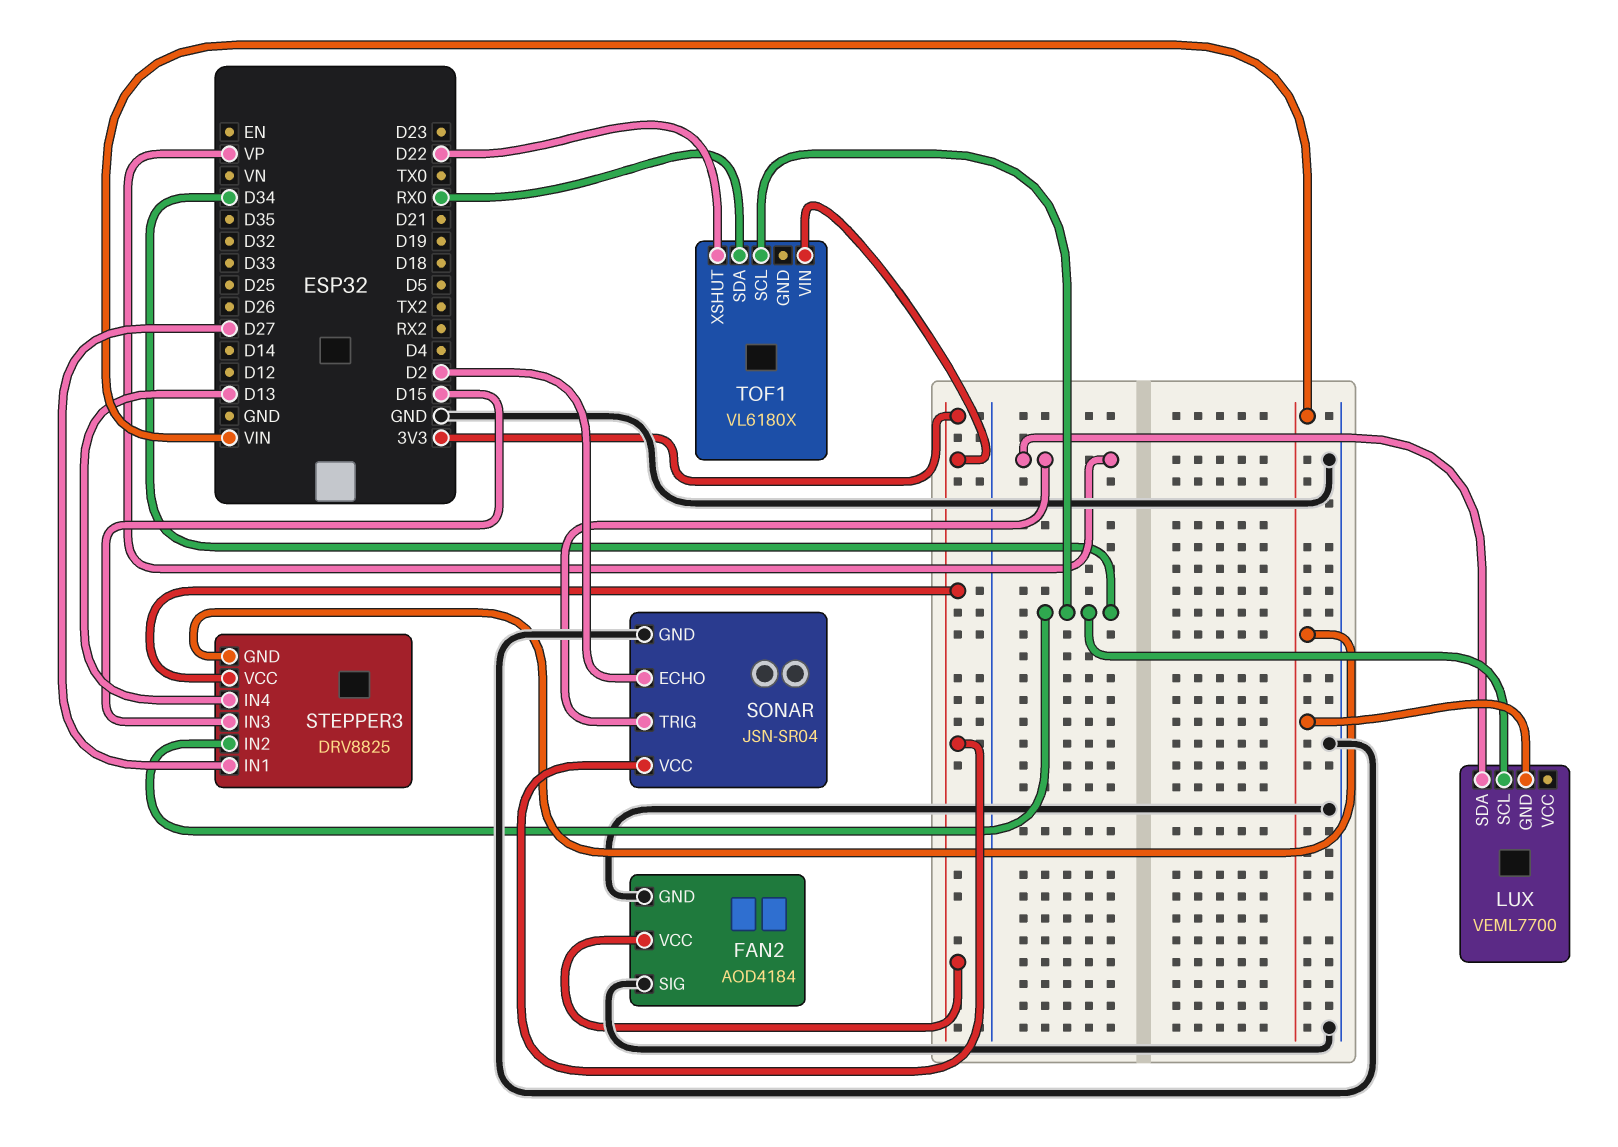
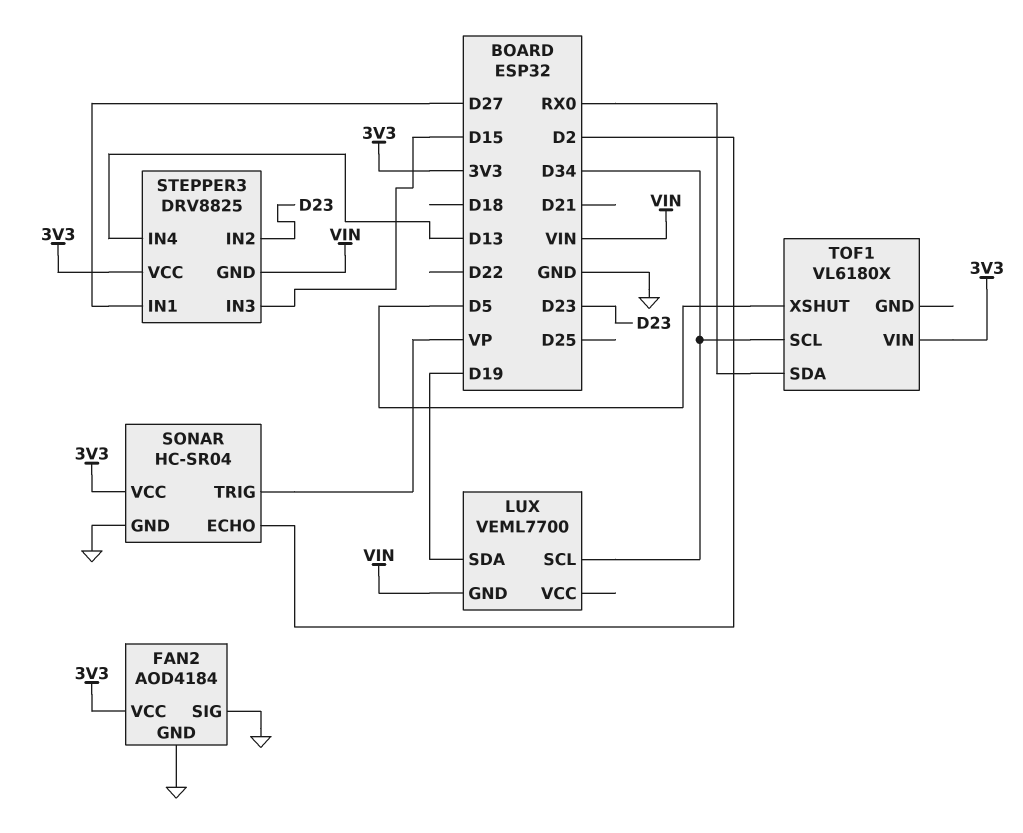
LUX pin SDA: VP -> D19
SONAR: JSN-SR04 -> HC-SR04
STEPPER3 pin IN2: D34 -> D23
TOF1 pin XSHUT: D22 -> D5

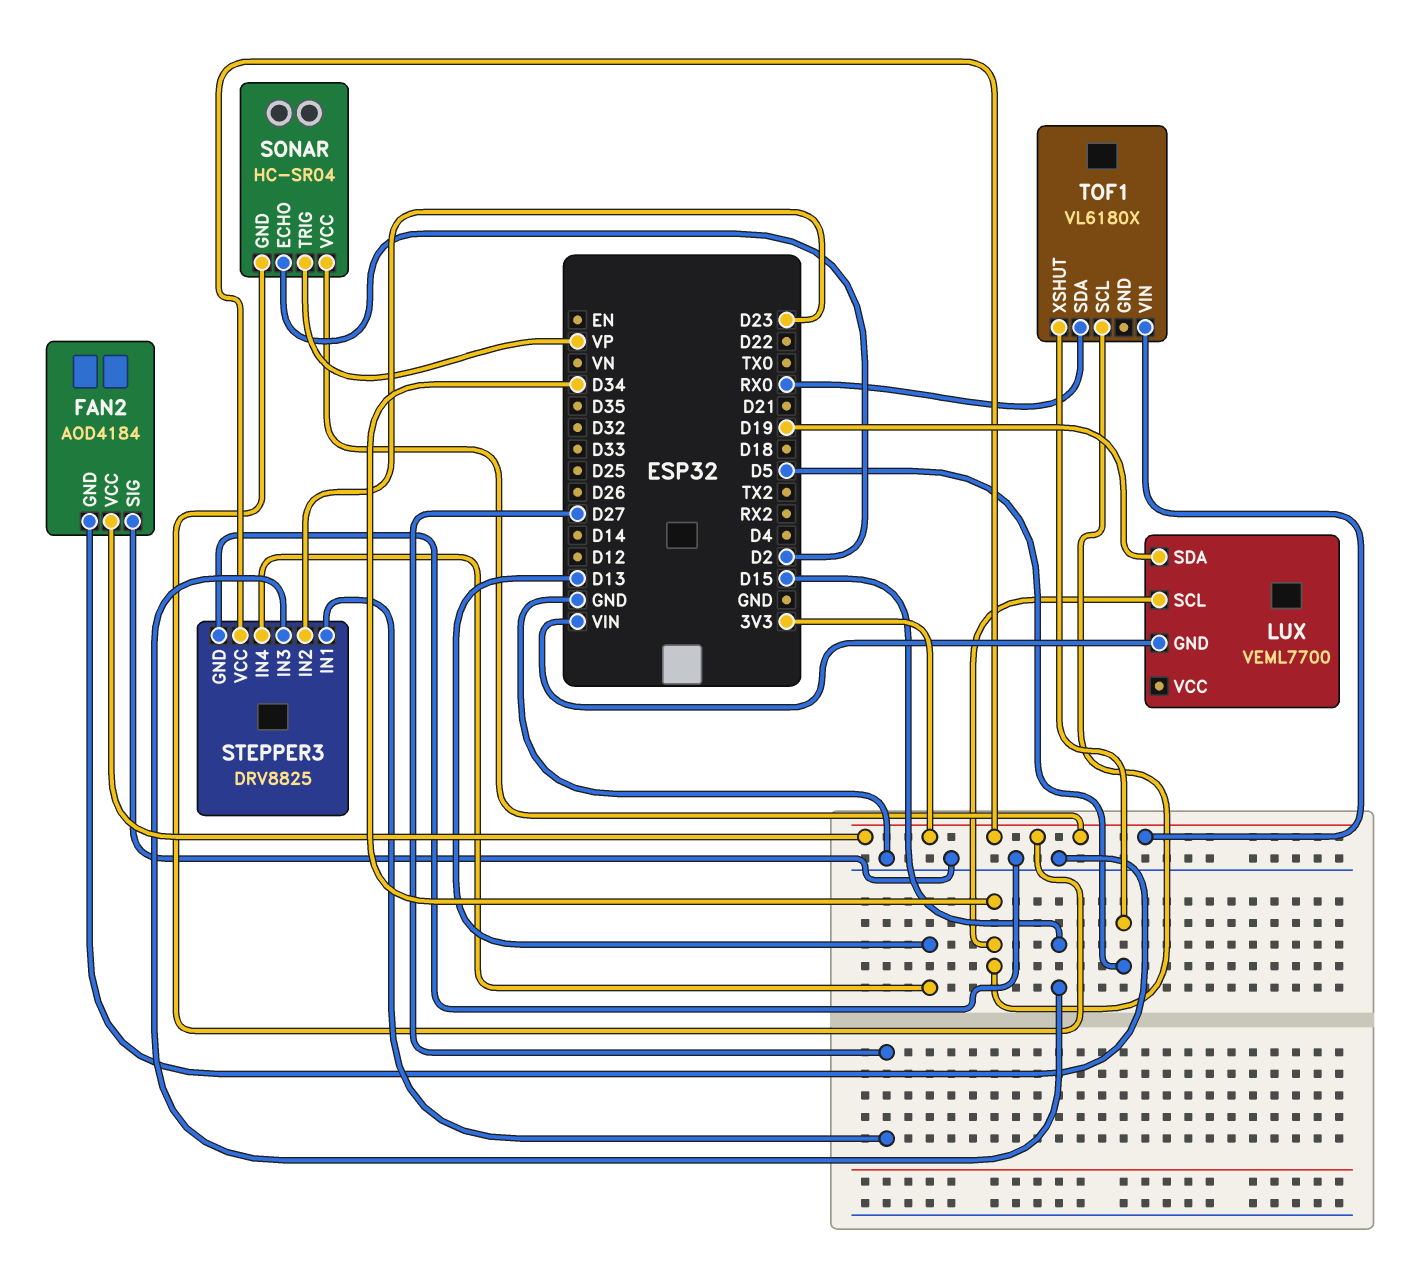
SONAR pin GND: GND -> 3V3
STEPPER3 pin GND: VIN -> GND

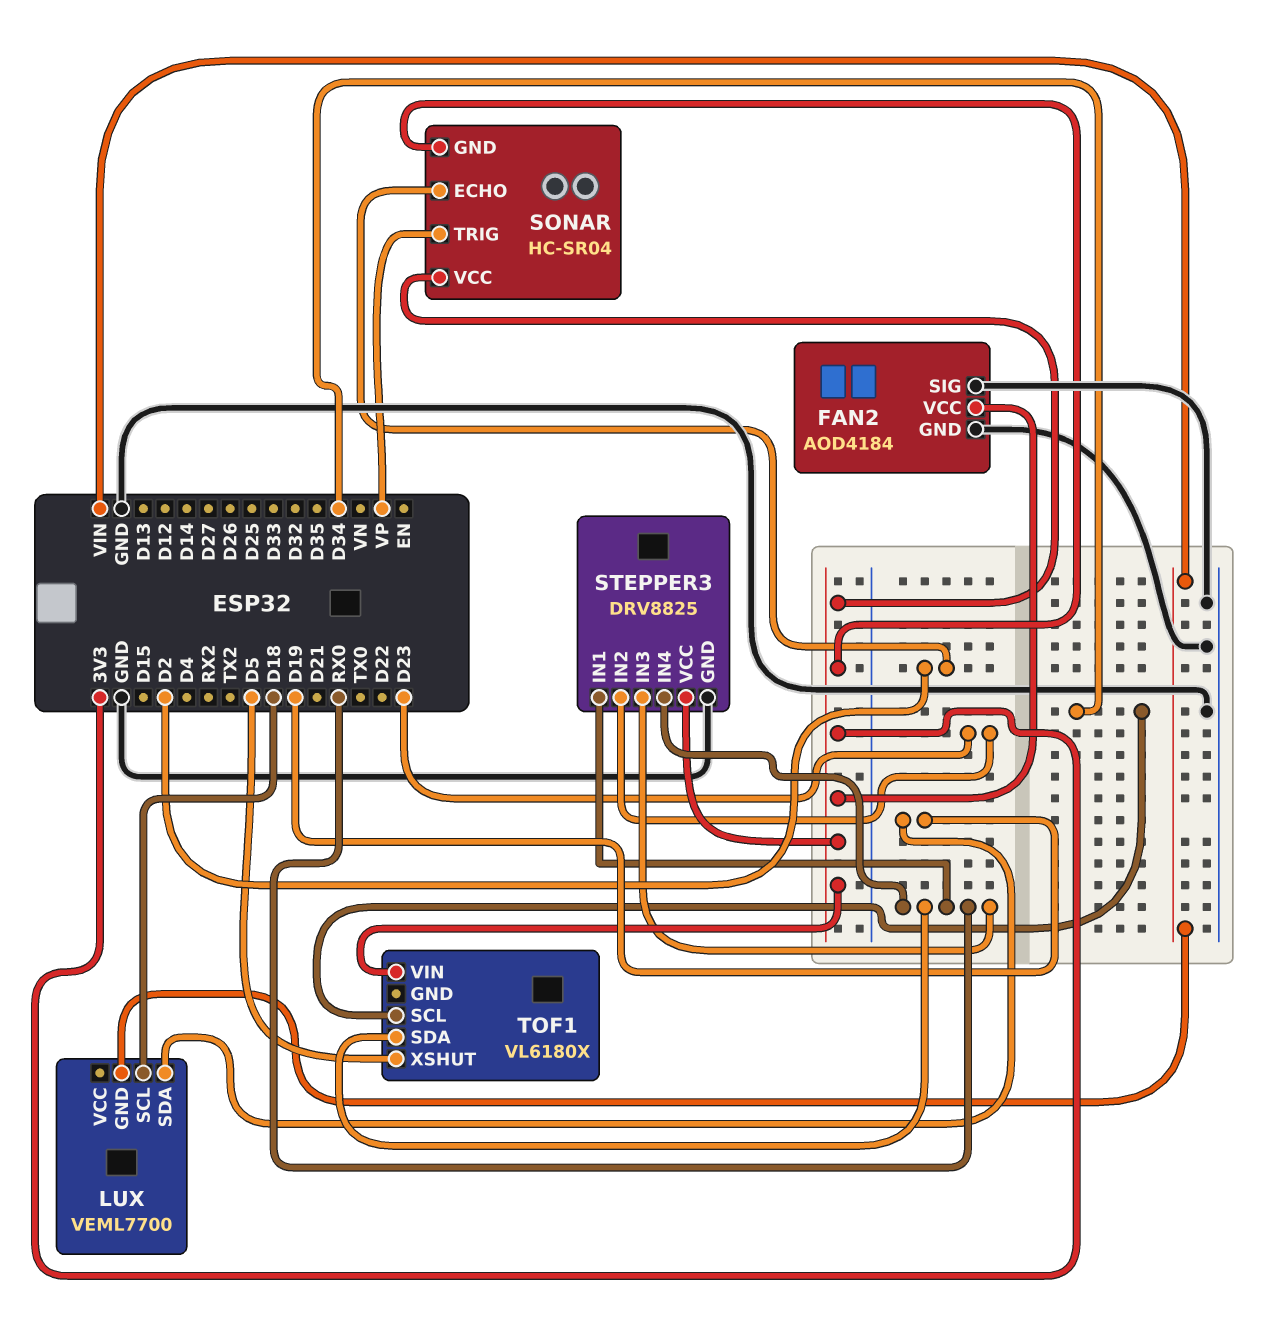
LUX pin SCL: D34 -> D18
STEPPER3 pin IN1: D27 -> RX0
STEPPER3 pin IN3: D15 -> RX0
STEPPER3 pin IN4: D13 -> RX0

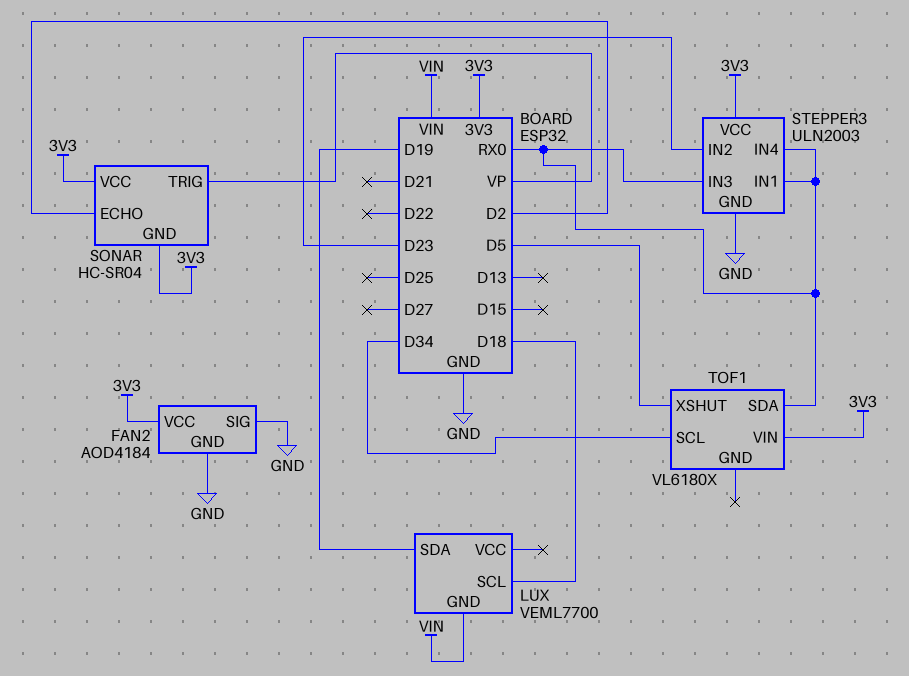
STEPPER3: DRV8825 -> ULN2003

